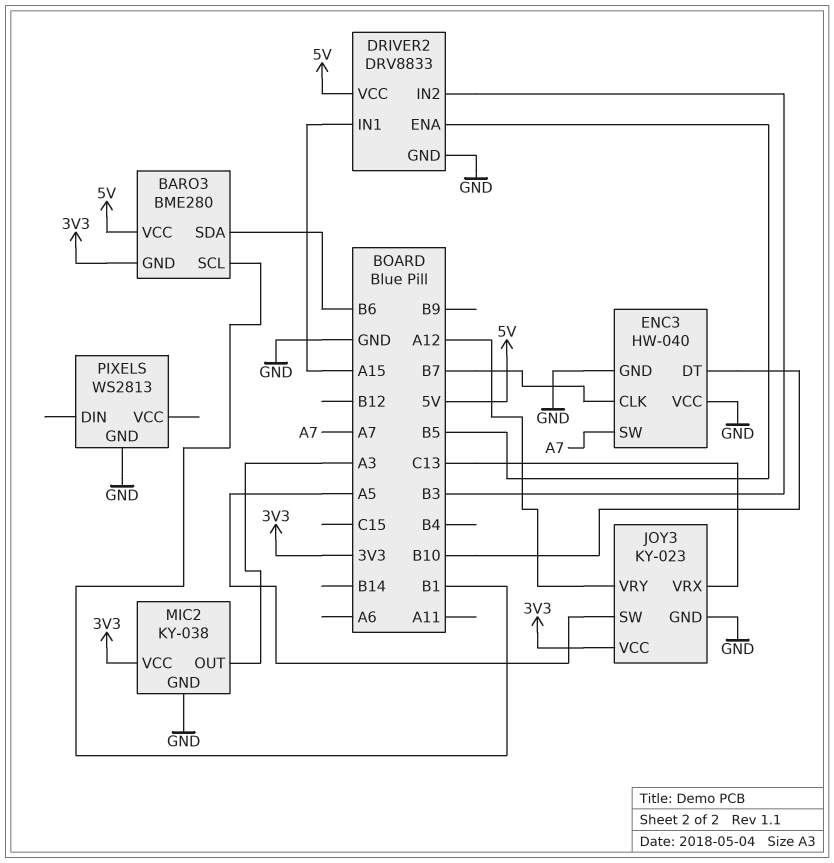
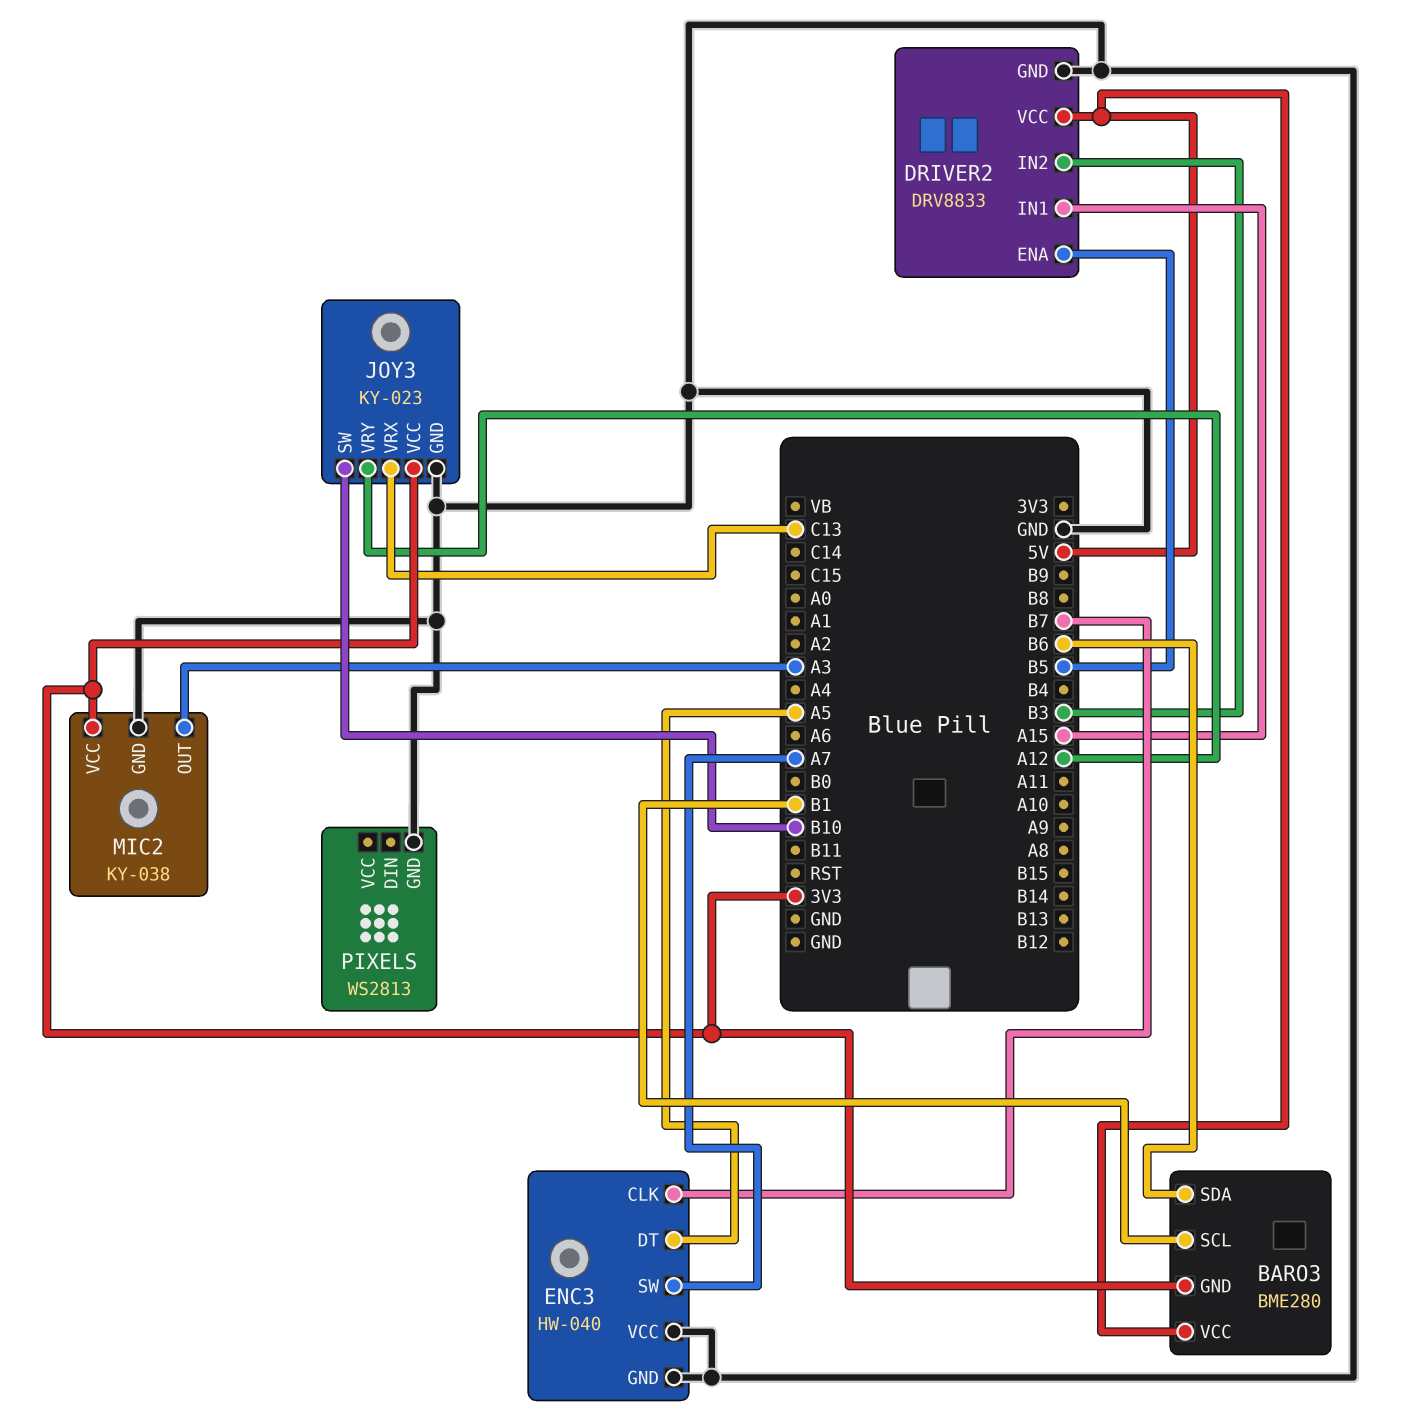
ENC3 pin DT: B10 -> A5
JOY3 pin SW: A5 -> B10

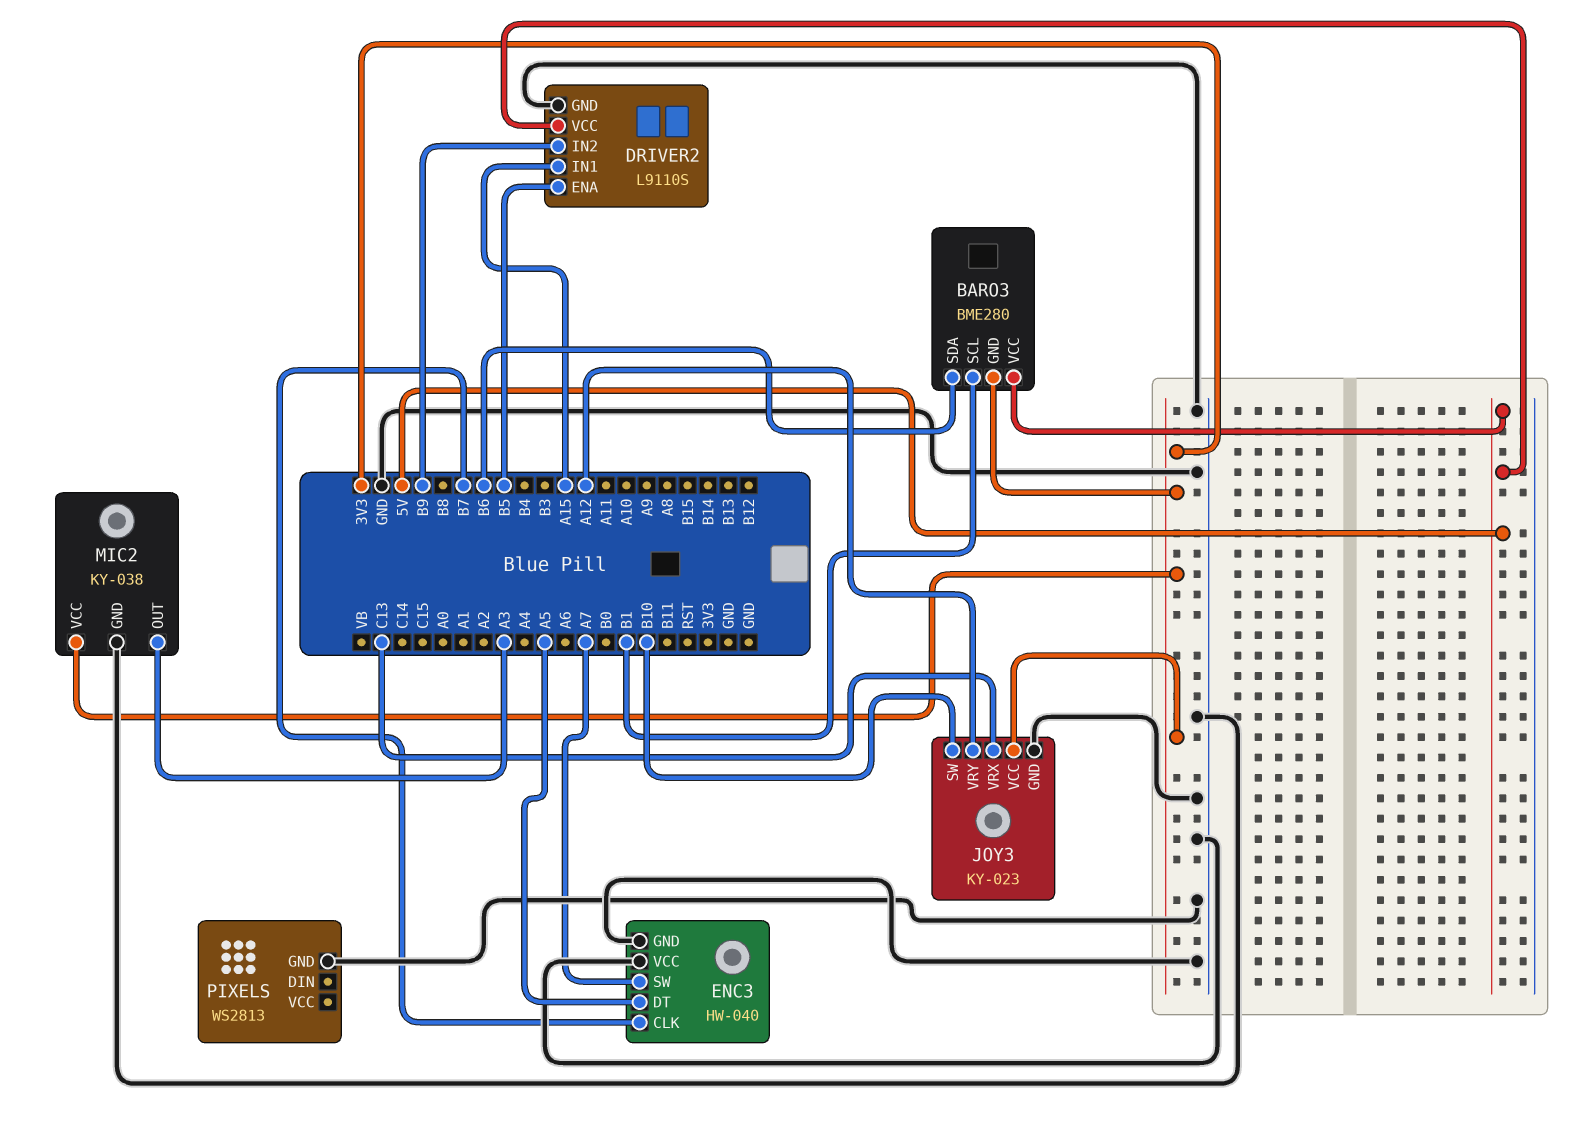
DRIVER2: DRV8833 -> L9110S
DRIVER2 pin IN2: B3 -> B9

